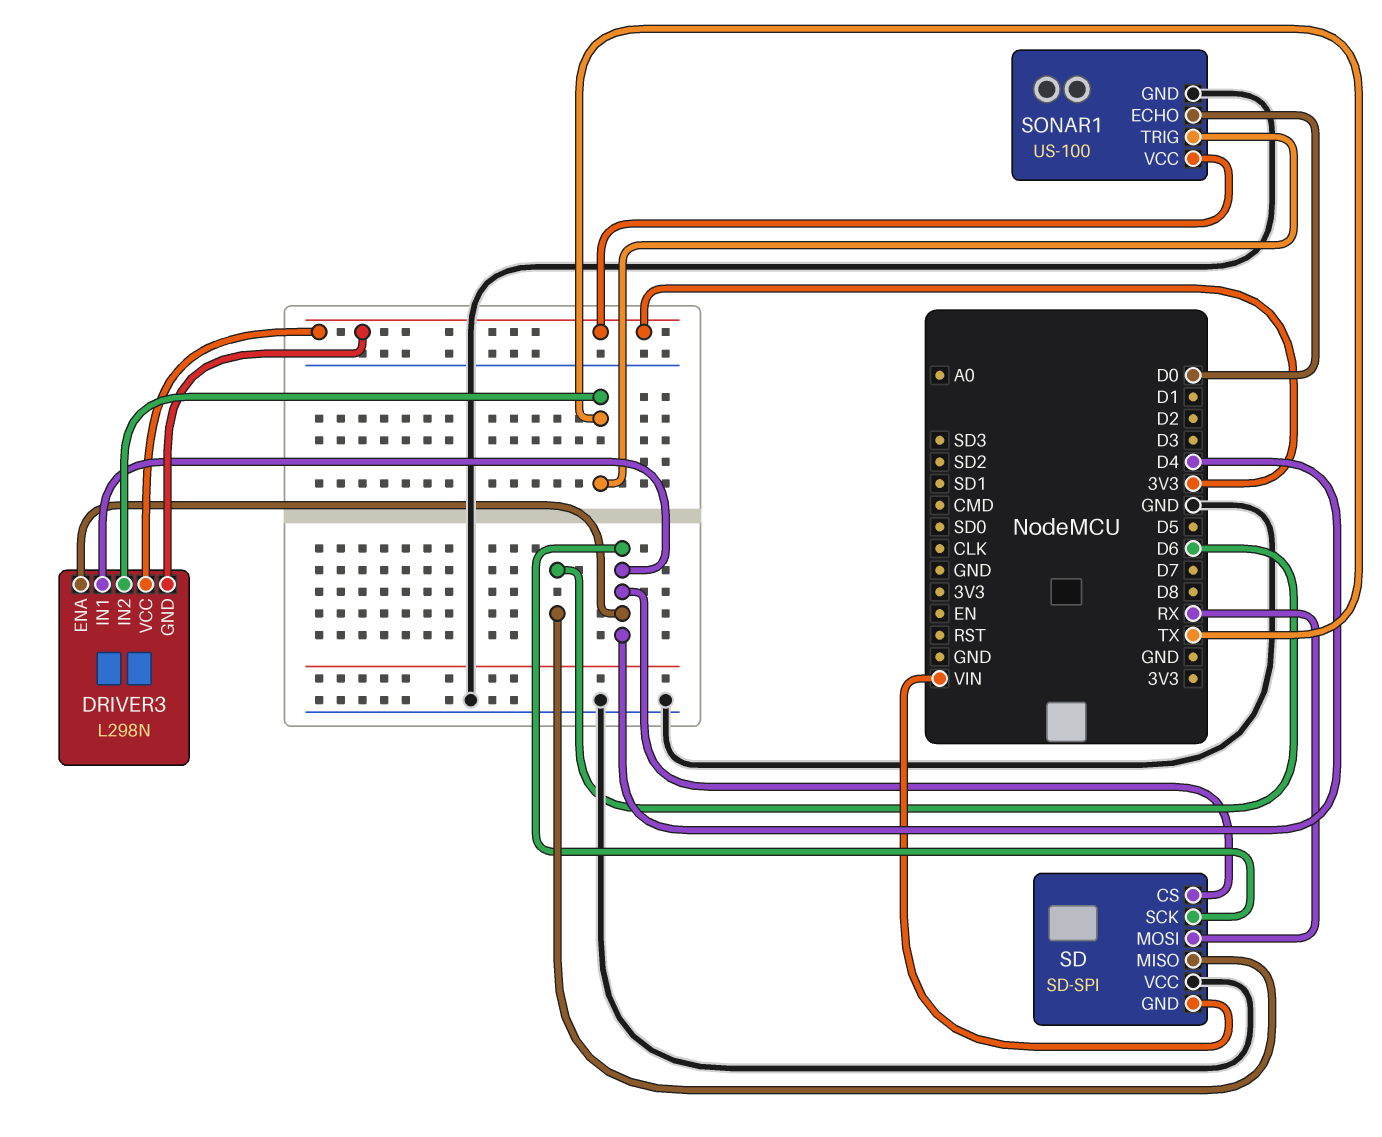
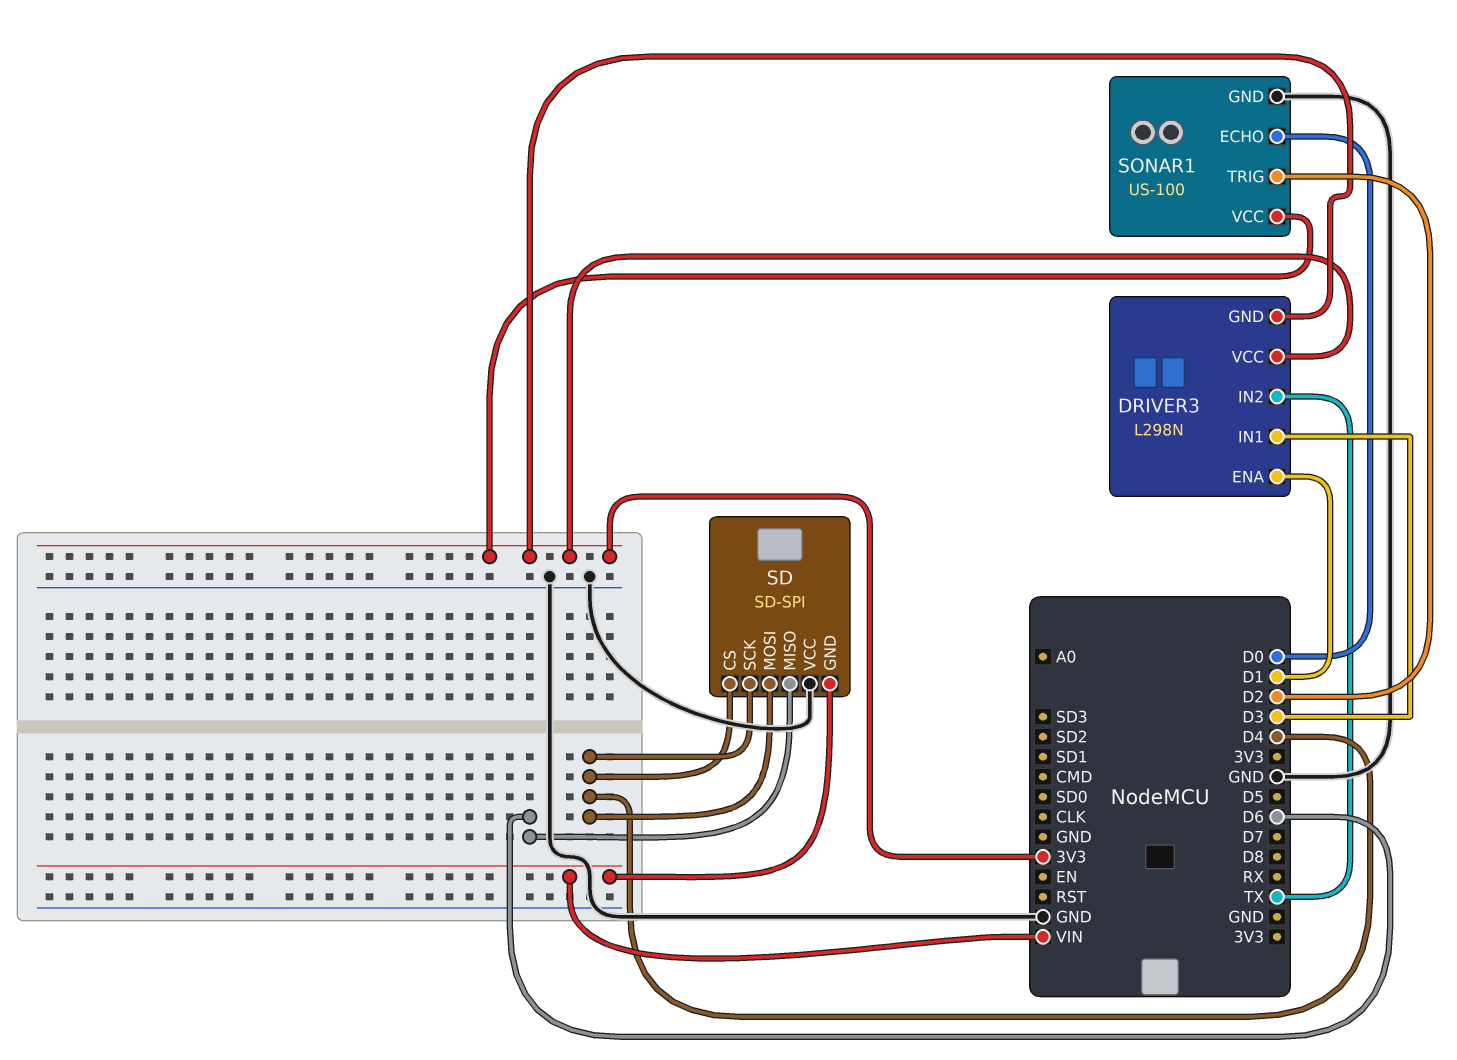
DRIVER3 pin ENA: D4 -> D1
DRIVER3 pin IN1: D4 -> D3
SD pin MOSI: RX -> D4
SONAR1 pin TRIG: TX -> D2

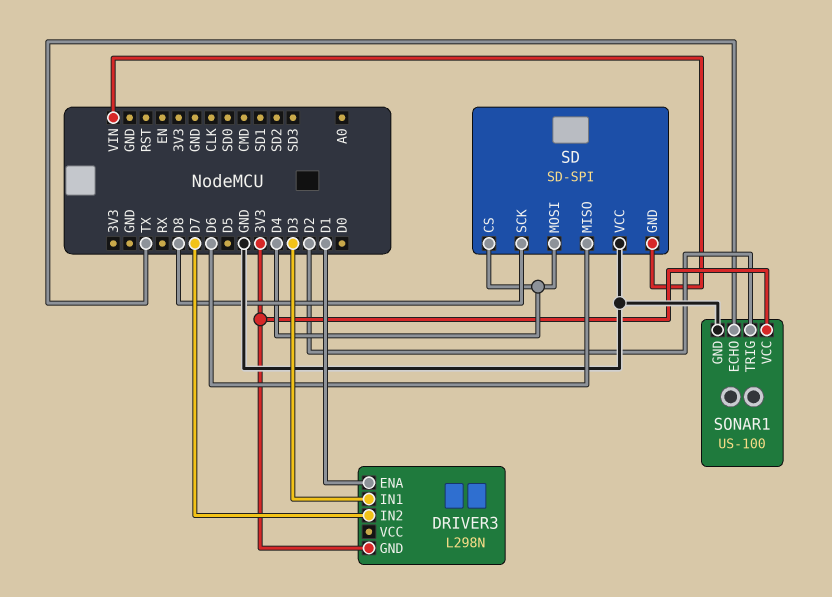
DRIVER3 pin IN2: TX -> D7
DRIVER3 pin VCC: 3V3 -> none
SD pin SCK: D4 -> D8
SONAR1 pin ECHO: D0 -> TX

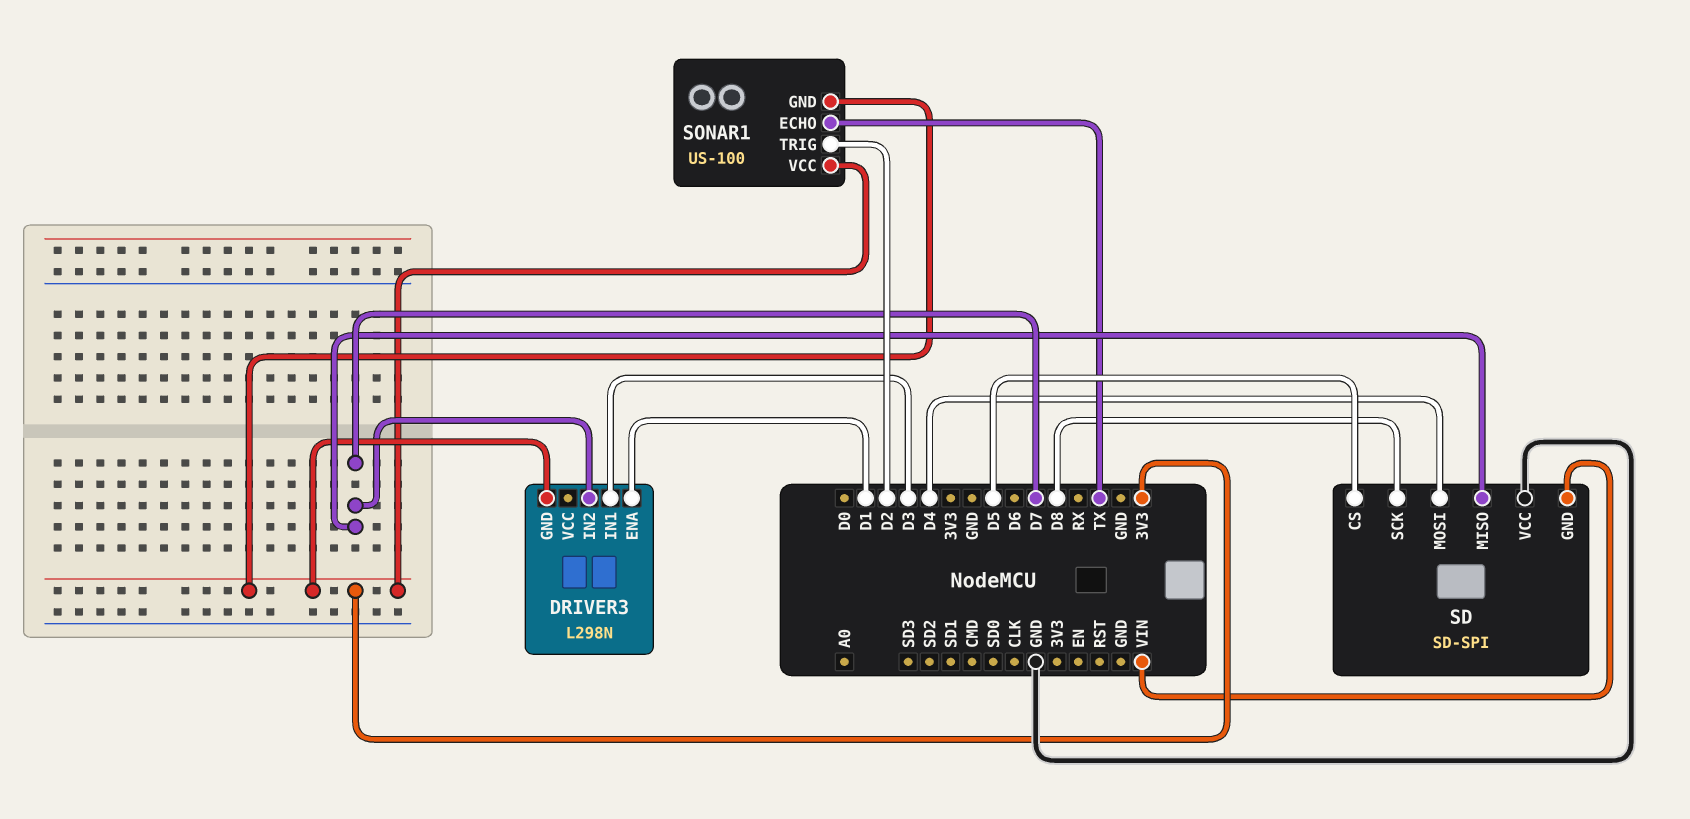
SD pin CS: D4 -> D5
SD pin MISO: D6 -> D7
SONAR1 pin GND: GND -> 3V3

